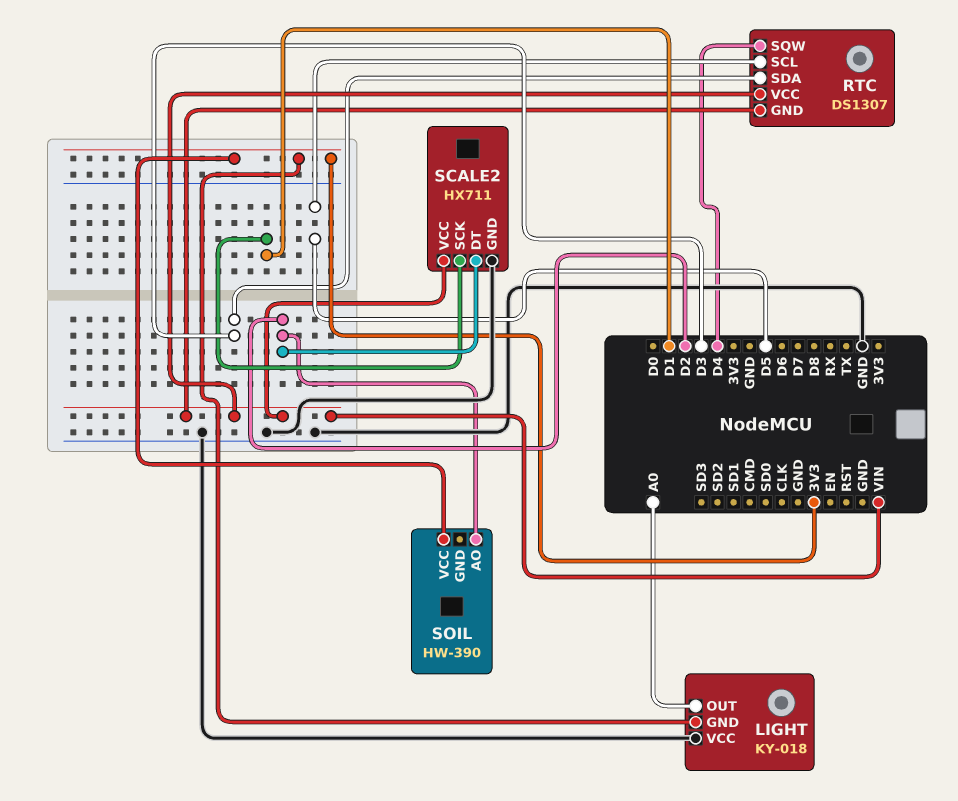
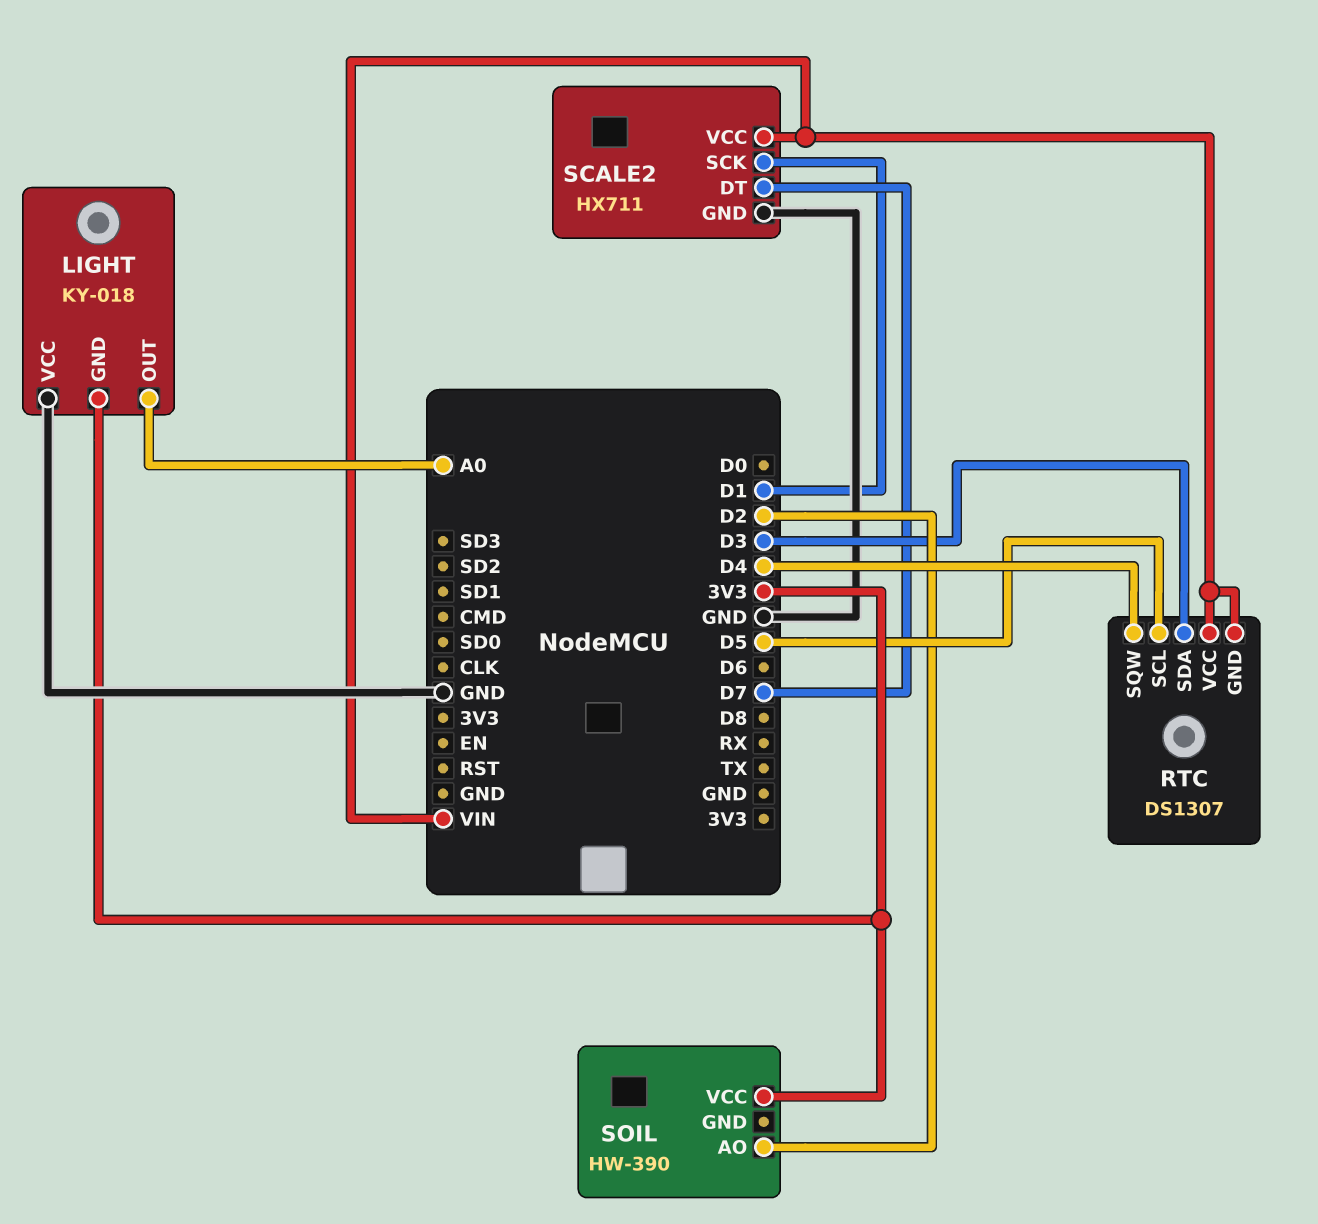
SCALE2 pin DT: D2 -> D7

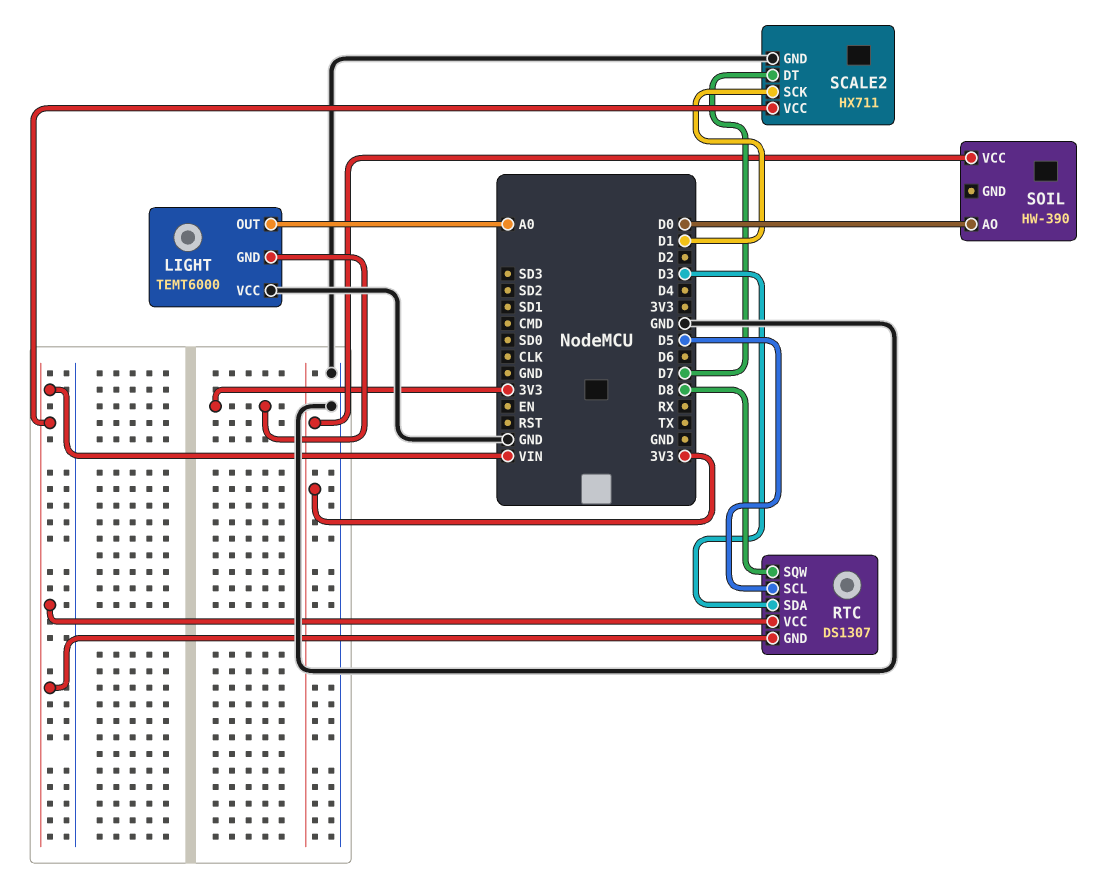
LIGHT: KY-018 -> TEMT6000
RTC pin SQW: D4 -> D8
SOIL pin AO: D2 -> D0

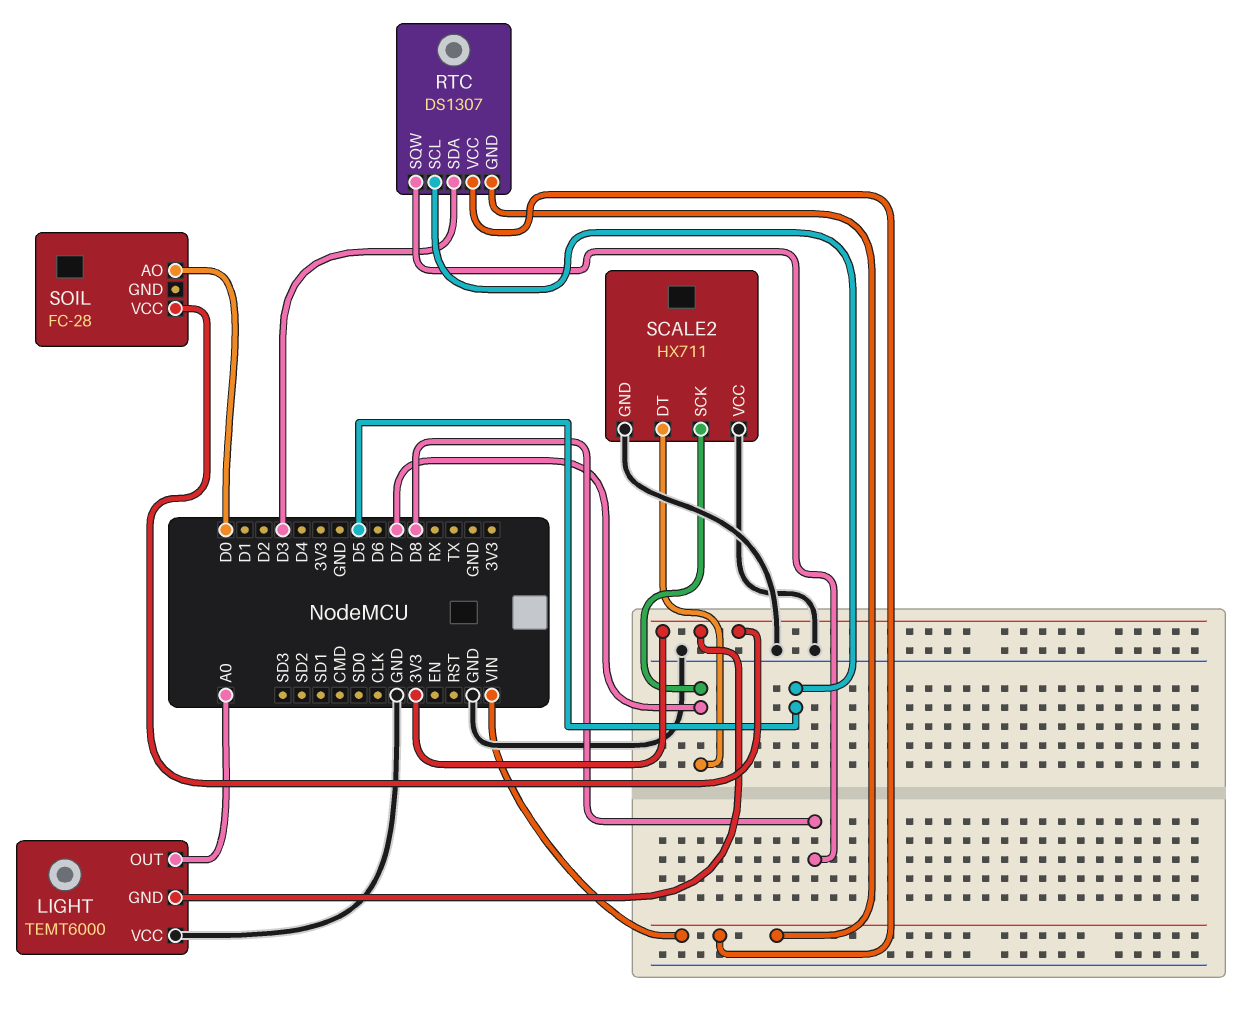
SCALE2 pin SCK: D1 -> D7
SCALE2 pin VCC: VIN -> GND
SOIL: HW-390 -> FC-28

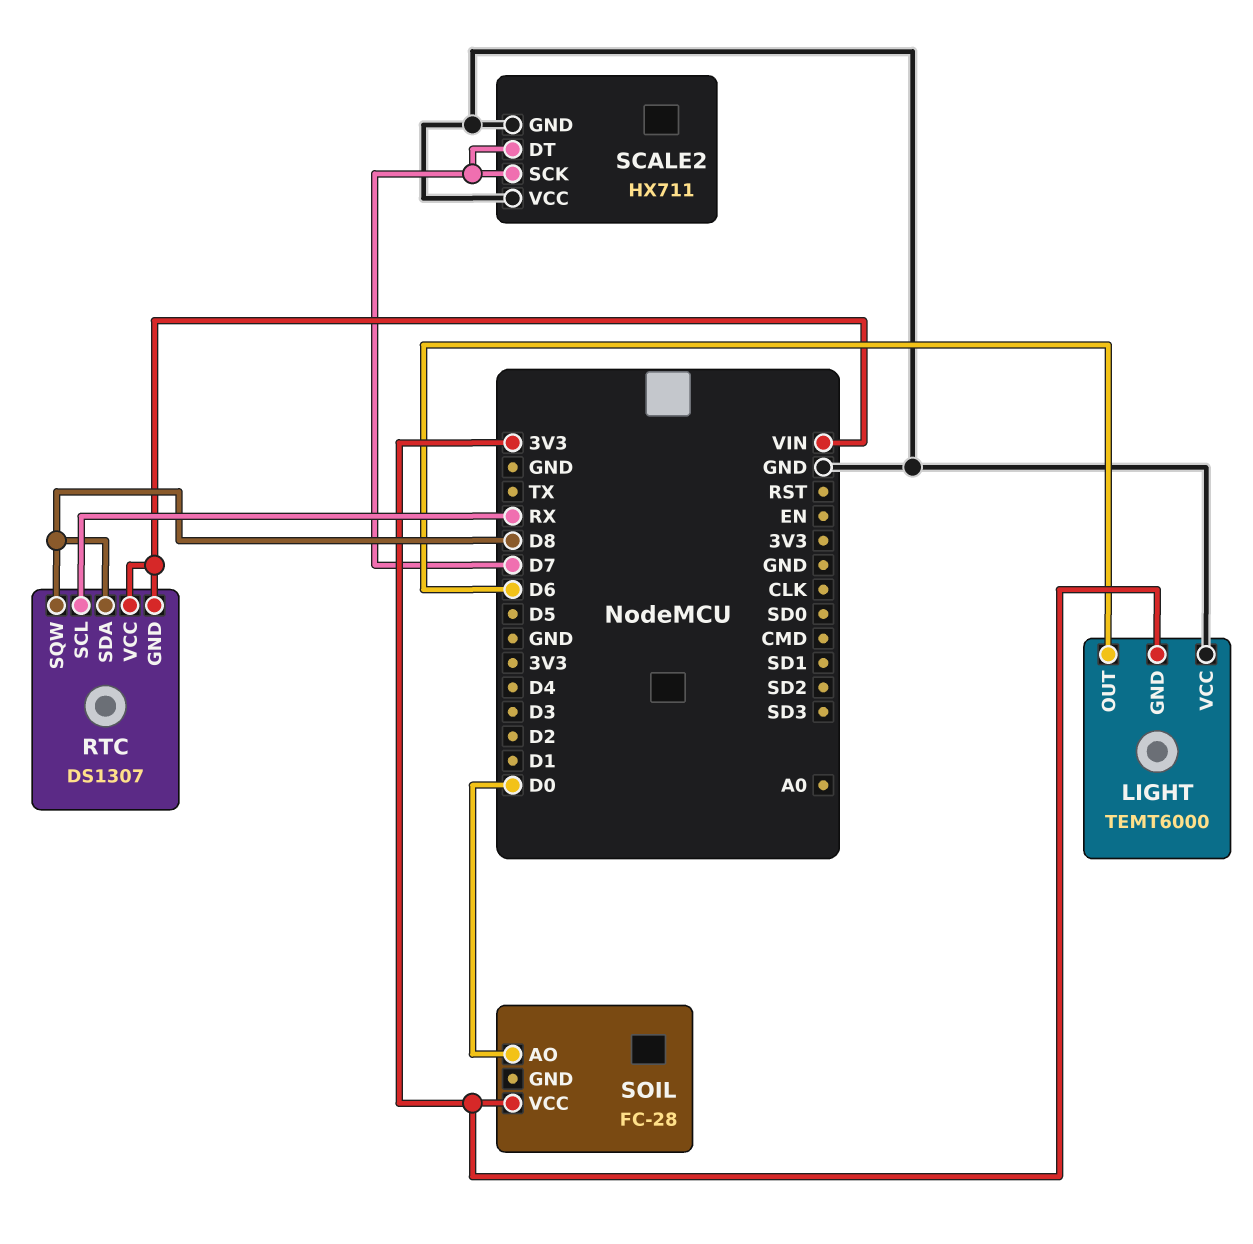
LIGHT pin OUT: A0 -> D6
RTC pin SCL: D5 -> RX
RTC pin SDA: D3 -> D8

